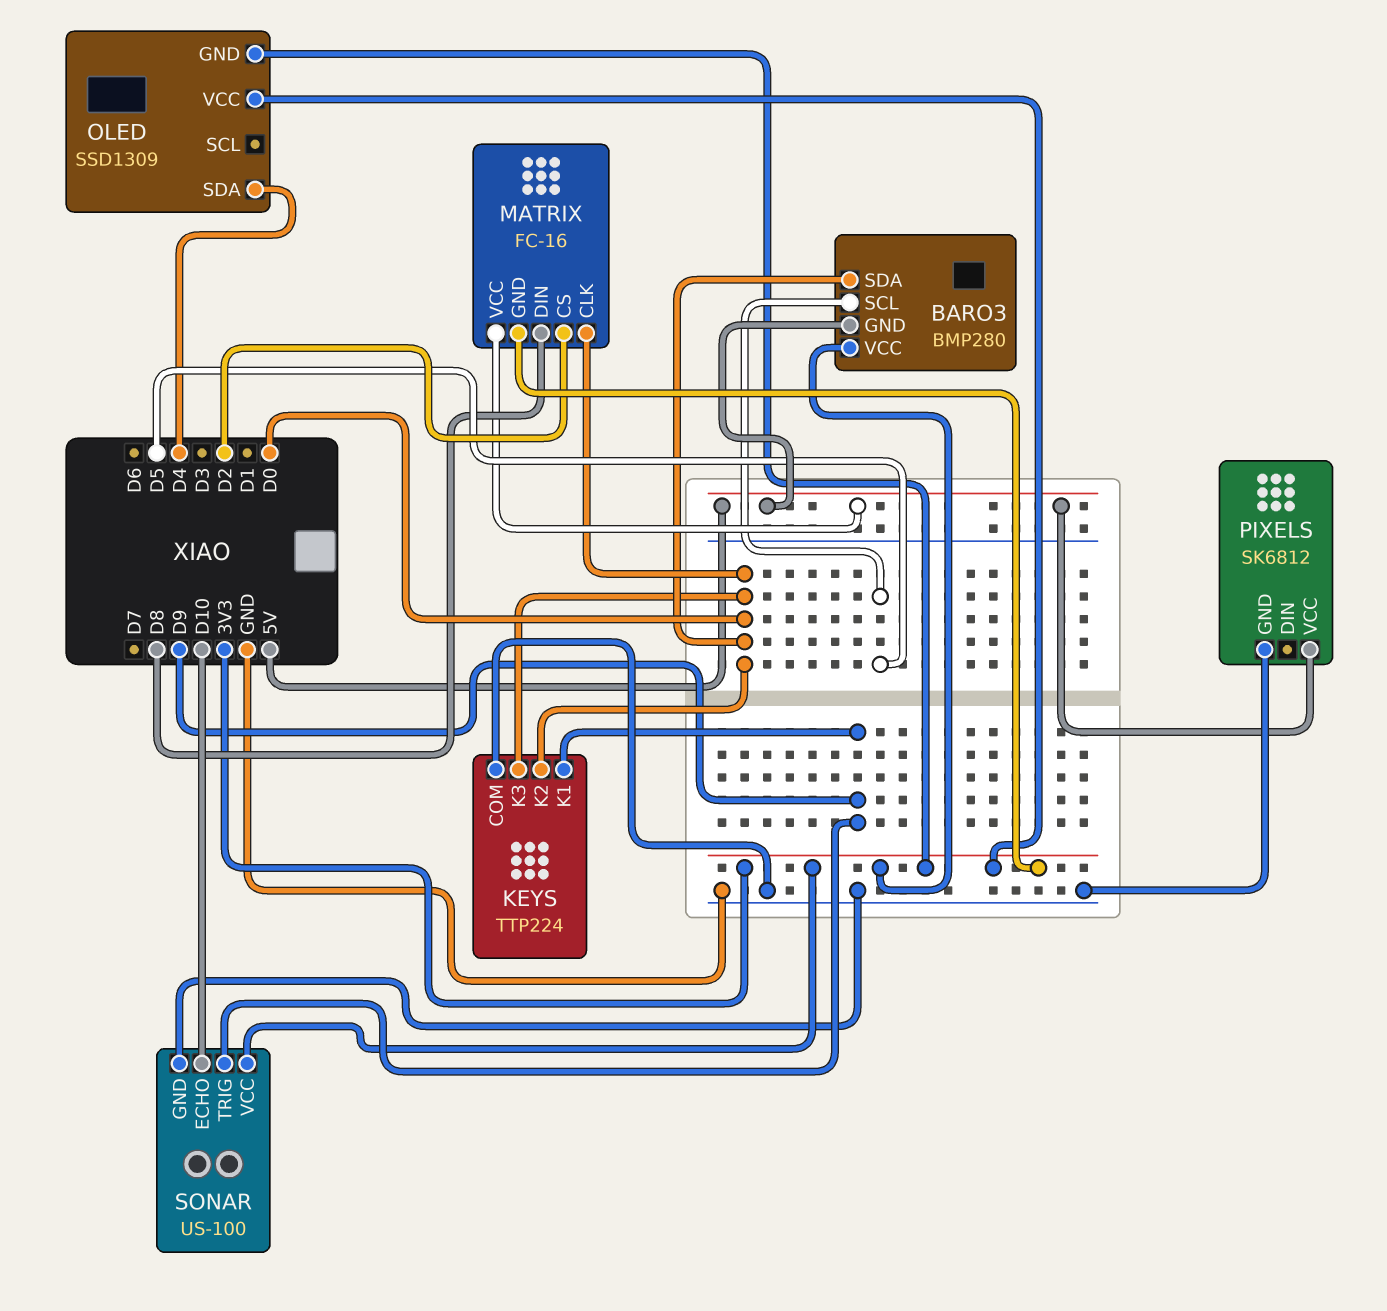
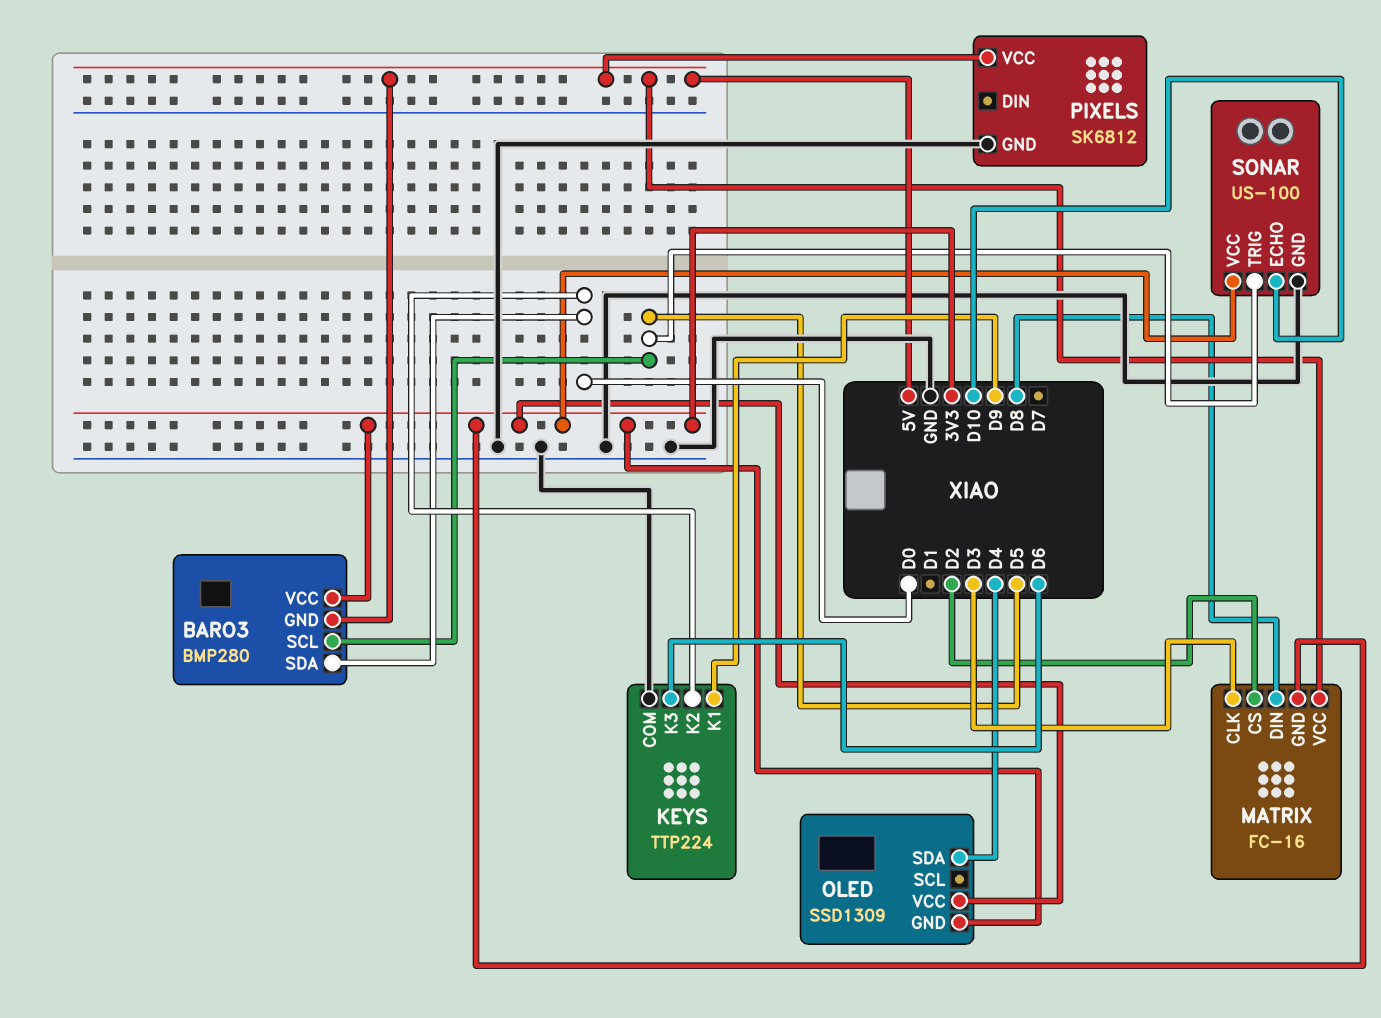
KEYS pin K3: D0 -> D6
MATRIX pin CLK: D0 -> D3
SONAR pin TRIG: D9 -> D5

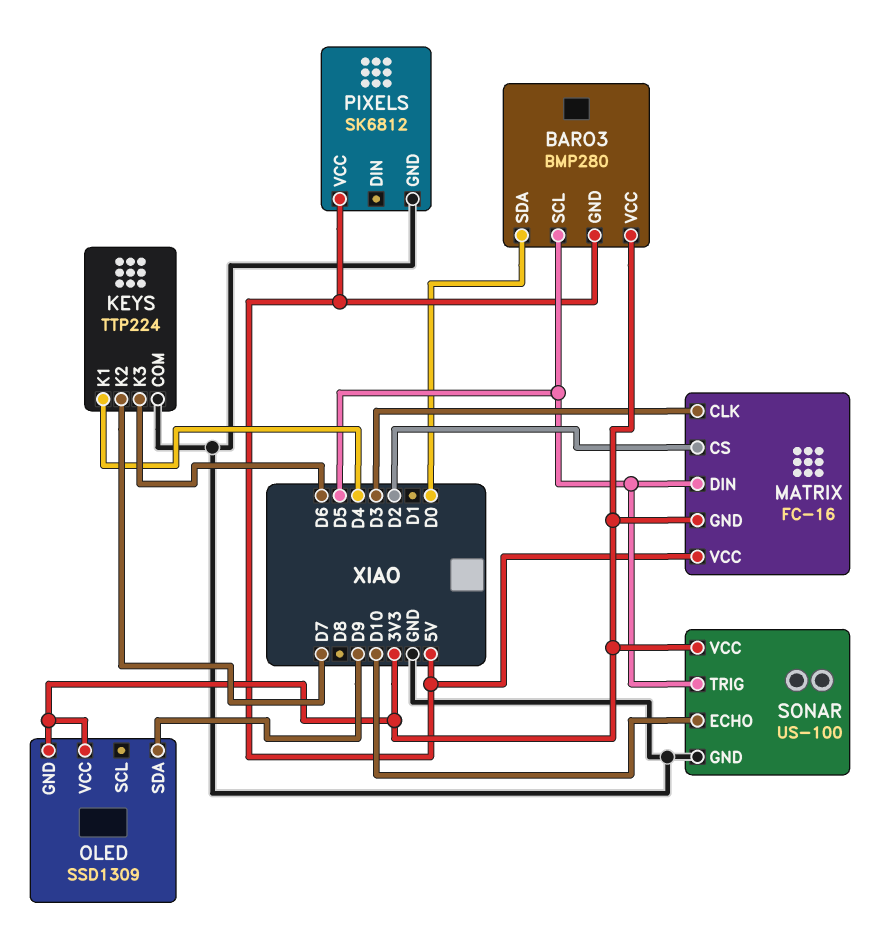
KEYS pin K1: D9 -> D4
KEYS pin K2: D0 -> D7
MATRIX pin DIN: D8 -> D5
OLED pin SDA: D4 -> D9

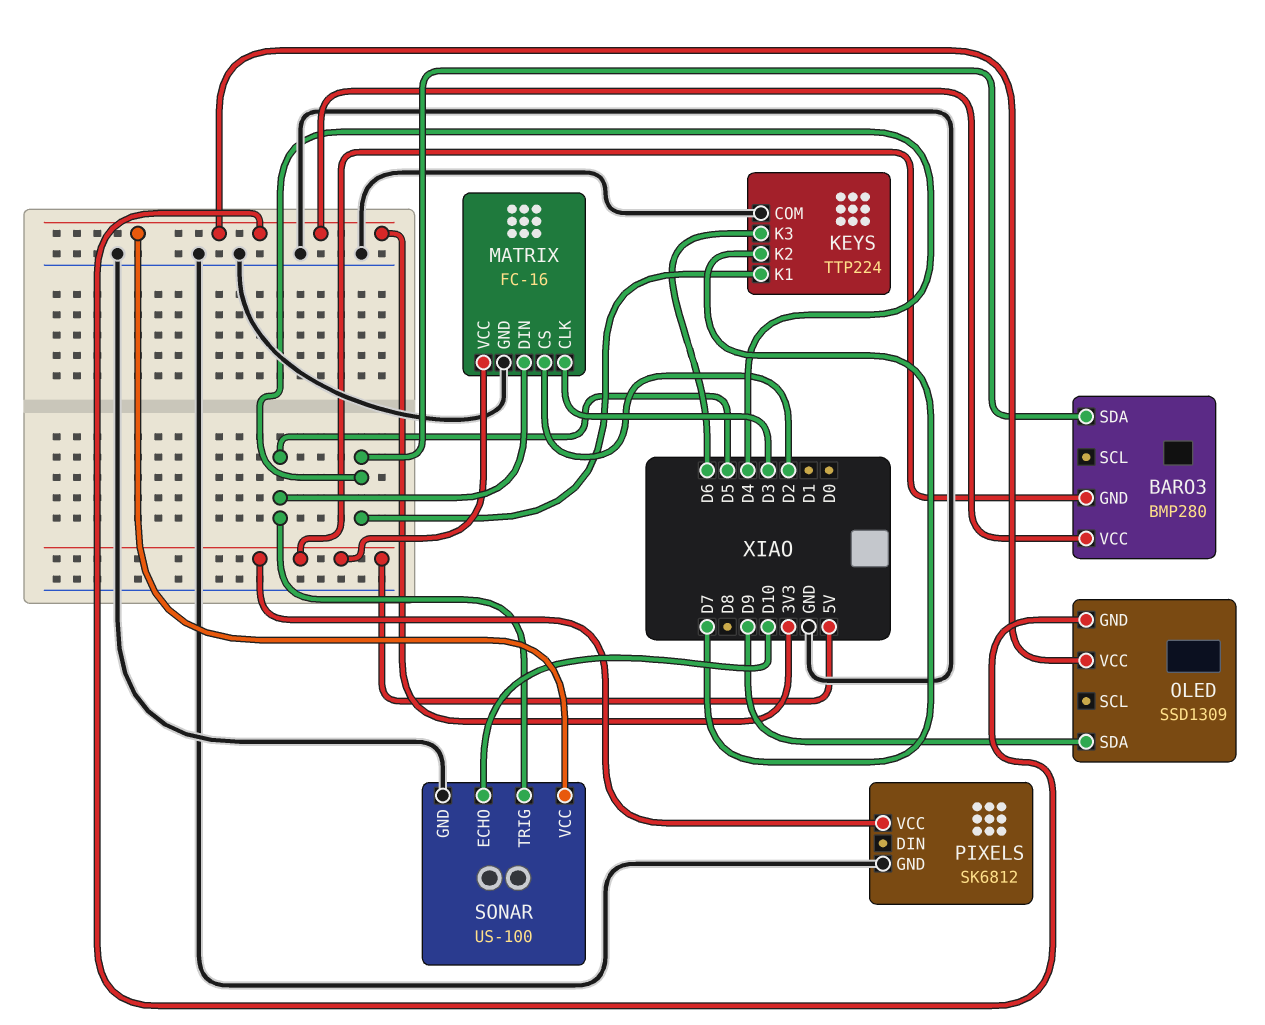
BARO3 pin SCL: D5 -> none
BARO3 pin SDA: D0 -> D4
MATRIX pin GND: 3V3 -> GND

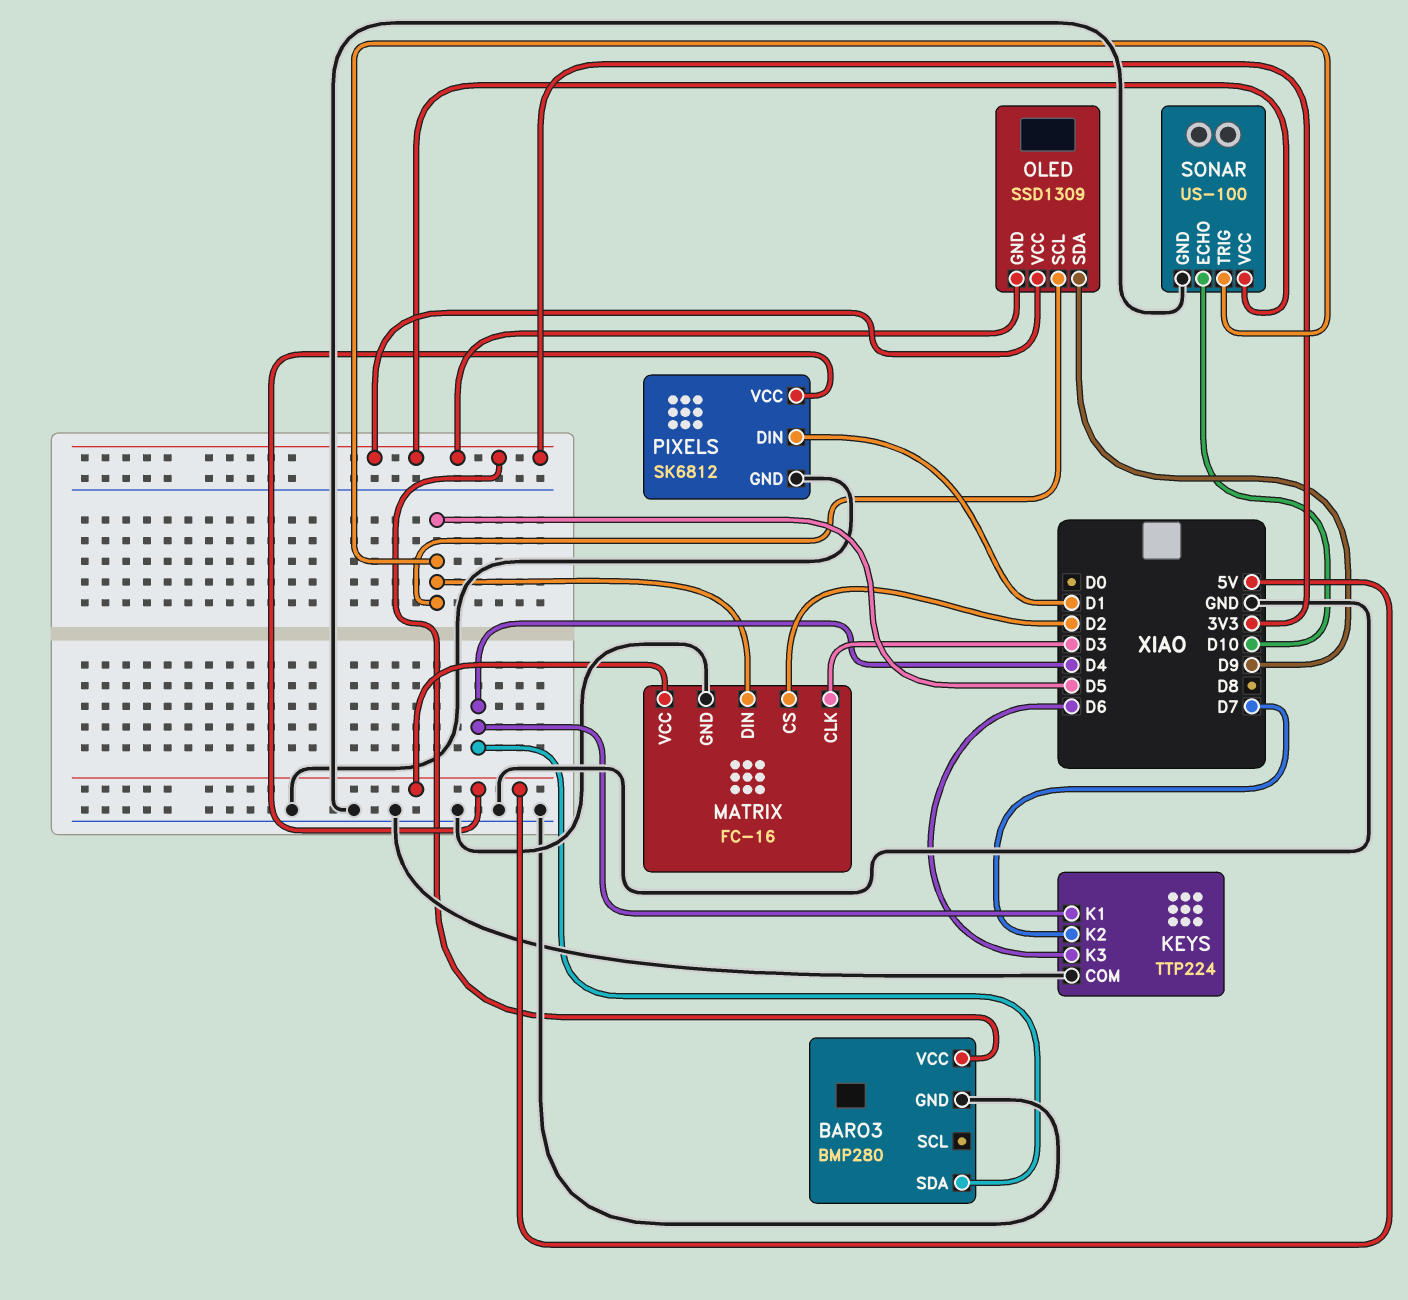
BARO3 pin GND: 5V -> GND
OLED pin SCL: none -> D5
PIXELS pin DIN: none -> D1

